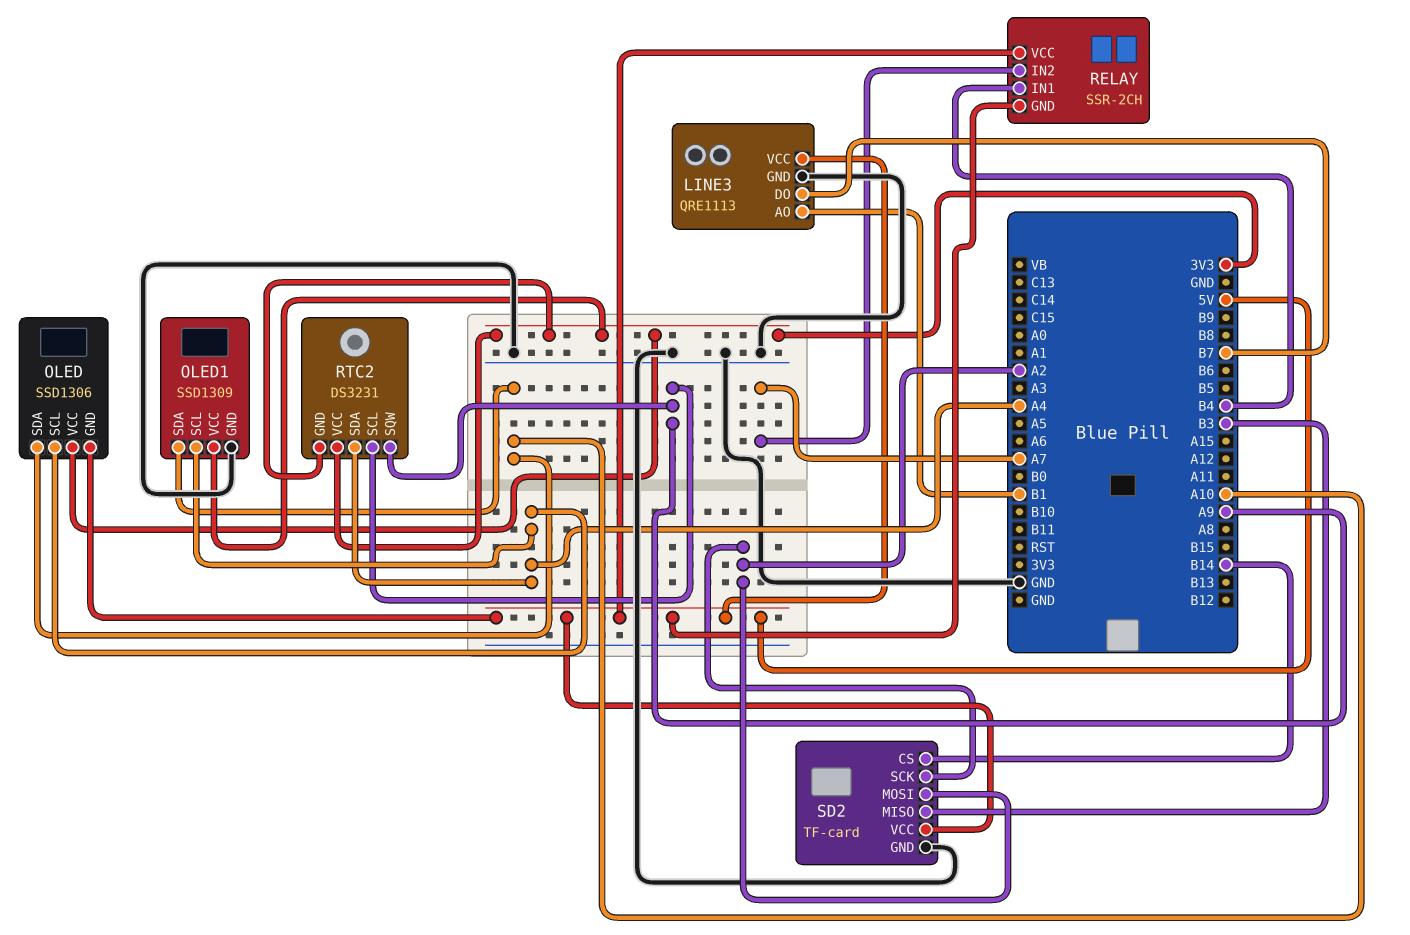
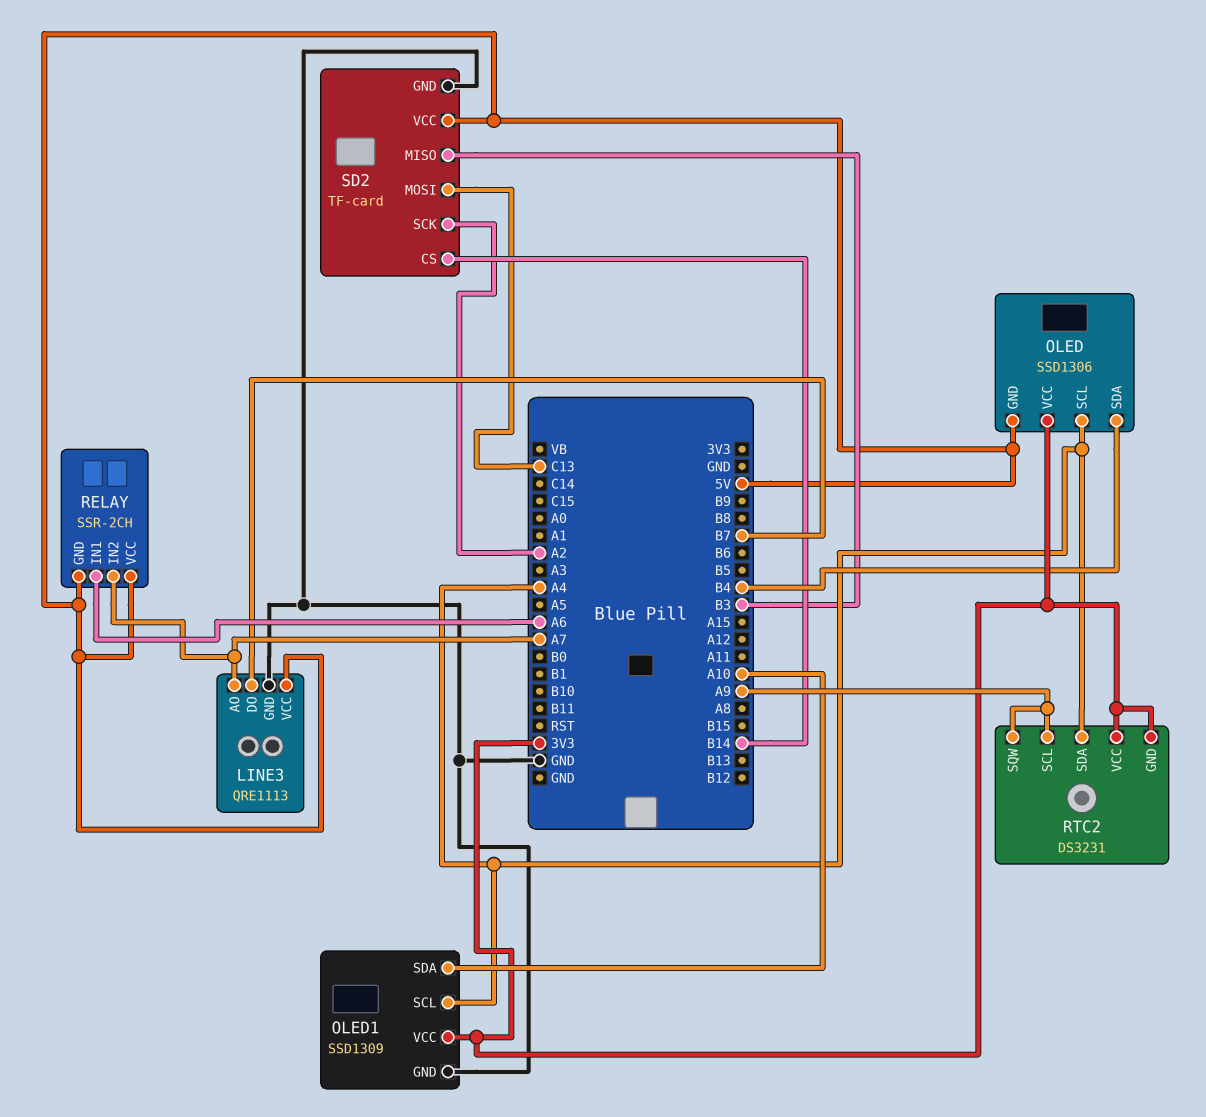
LINE3 pin AO: B1 -> A7
OLED pin SDA: A10 -> B4
RELAY pin IN1: B4 -> A6
SD2 pin MOSI: A2 -> C13

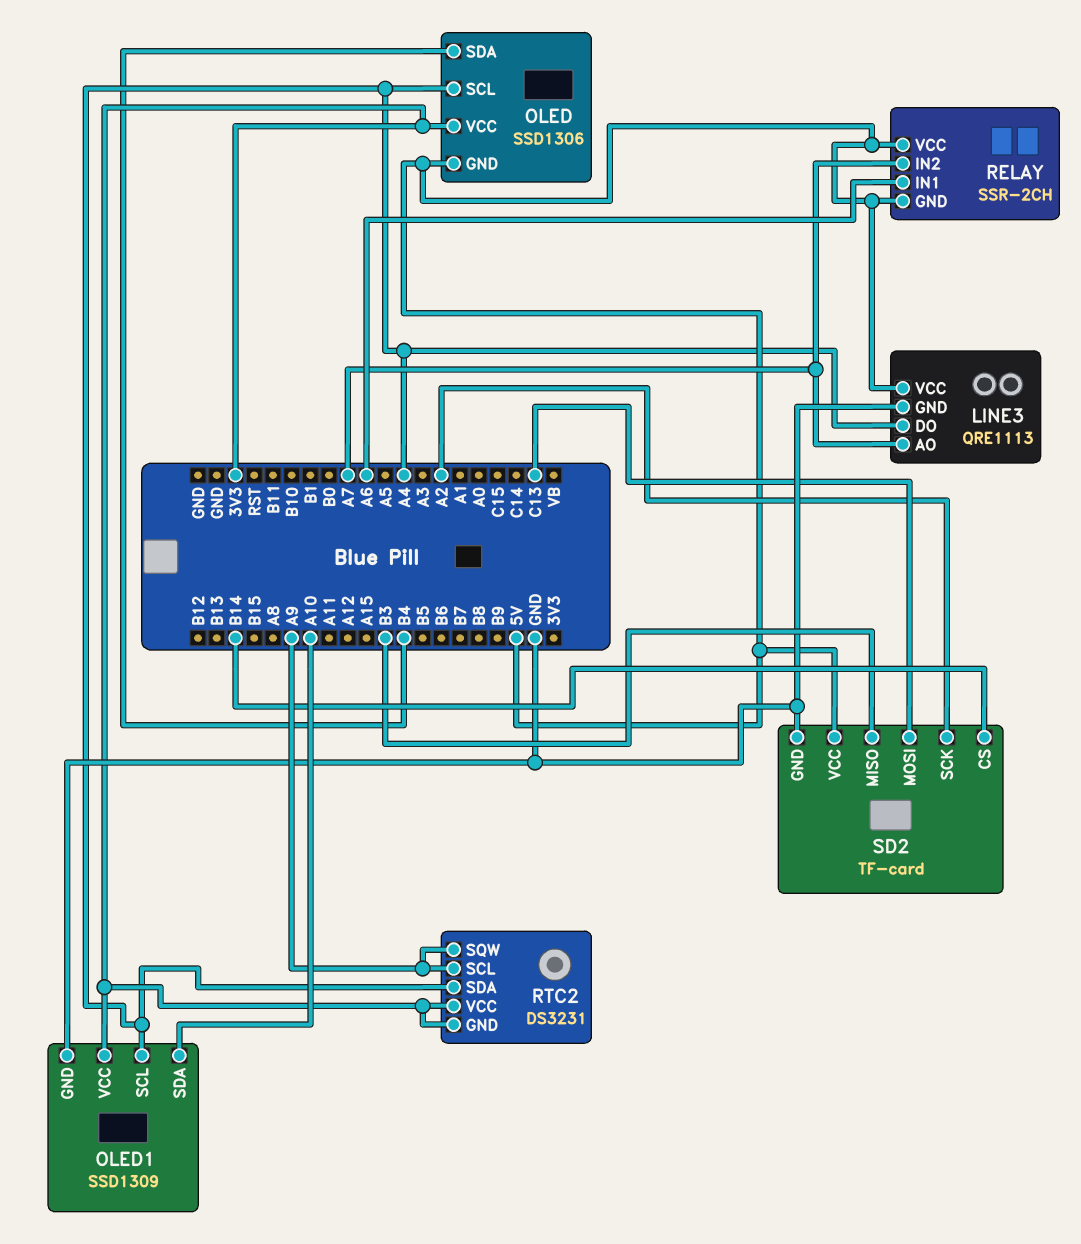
LINE3 pin DO: B7 -> A4

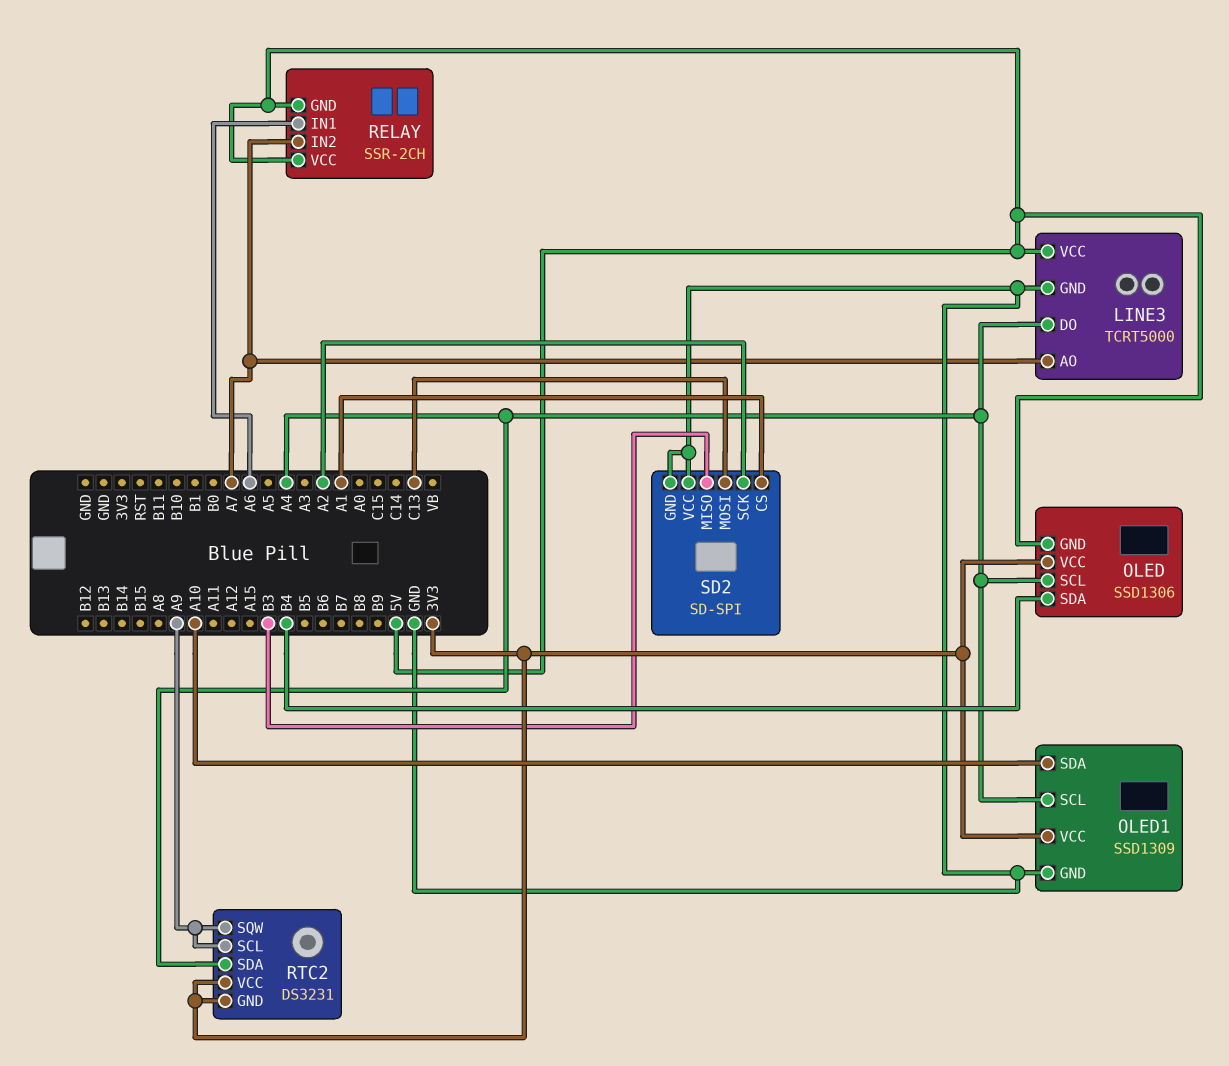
LINE3: QRE1113 -> TCRT5000
SD2: TF-card -> SD-SPI
SD2 pin CS: B14 -> A1
SD2 pin VCC: 5V -> GND

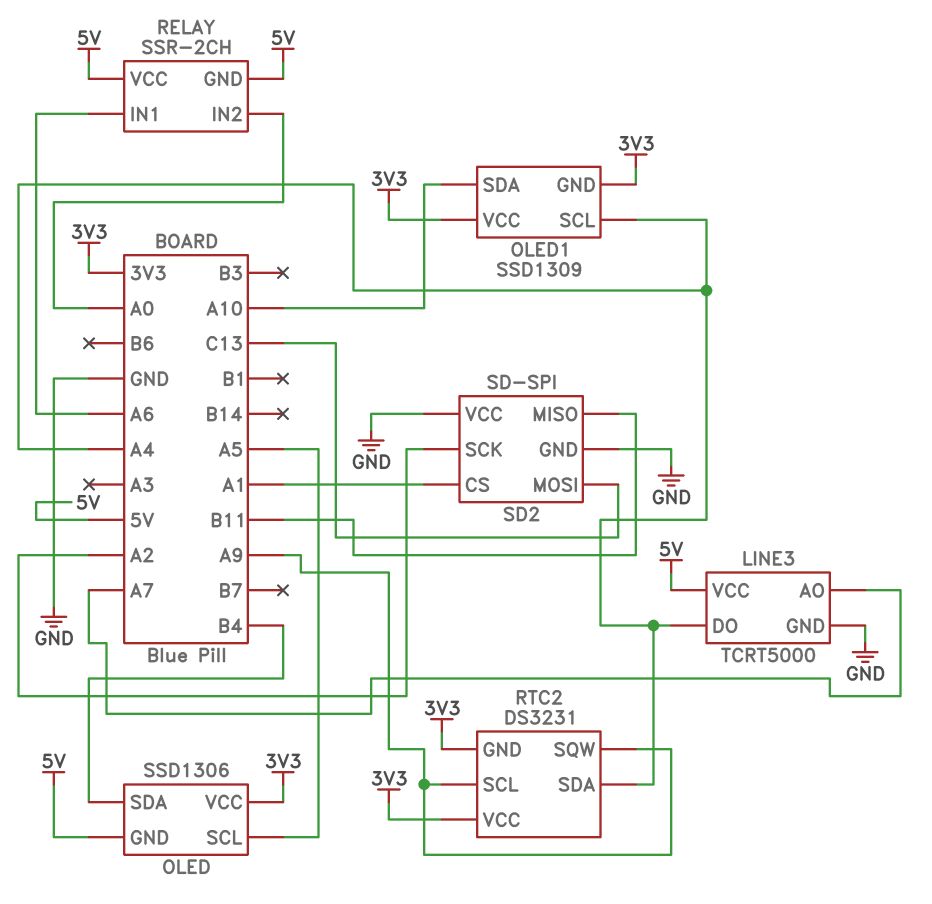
OLED pin SCL: A4 -> A5
OLED1 pin GND: GND -> 3V3
RELAY pin IN2: A7 -> A0
SD2 pin MISO: B3 -> B11

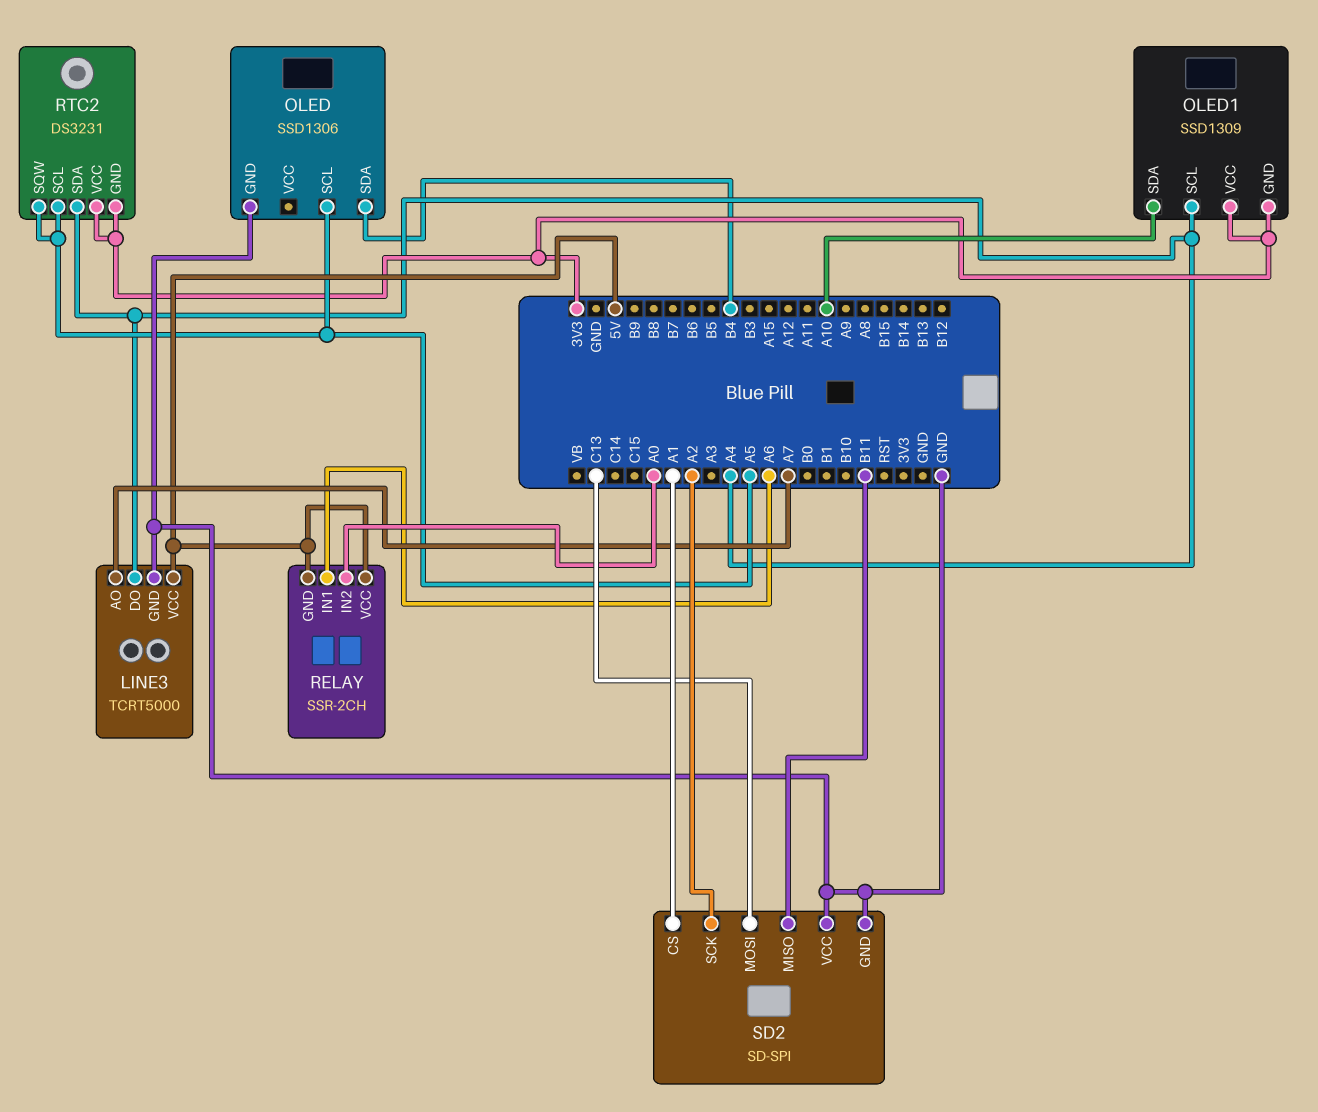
OLED pin GND: 5V -> GND
OLED pin VCC: 3V3 -> none
RTC2 pin SCL: A9 -> A5
RTC2 pin SQW: A9 -> A5

